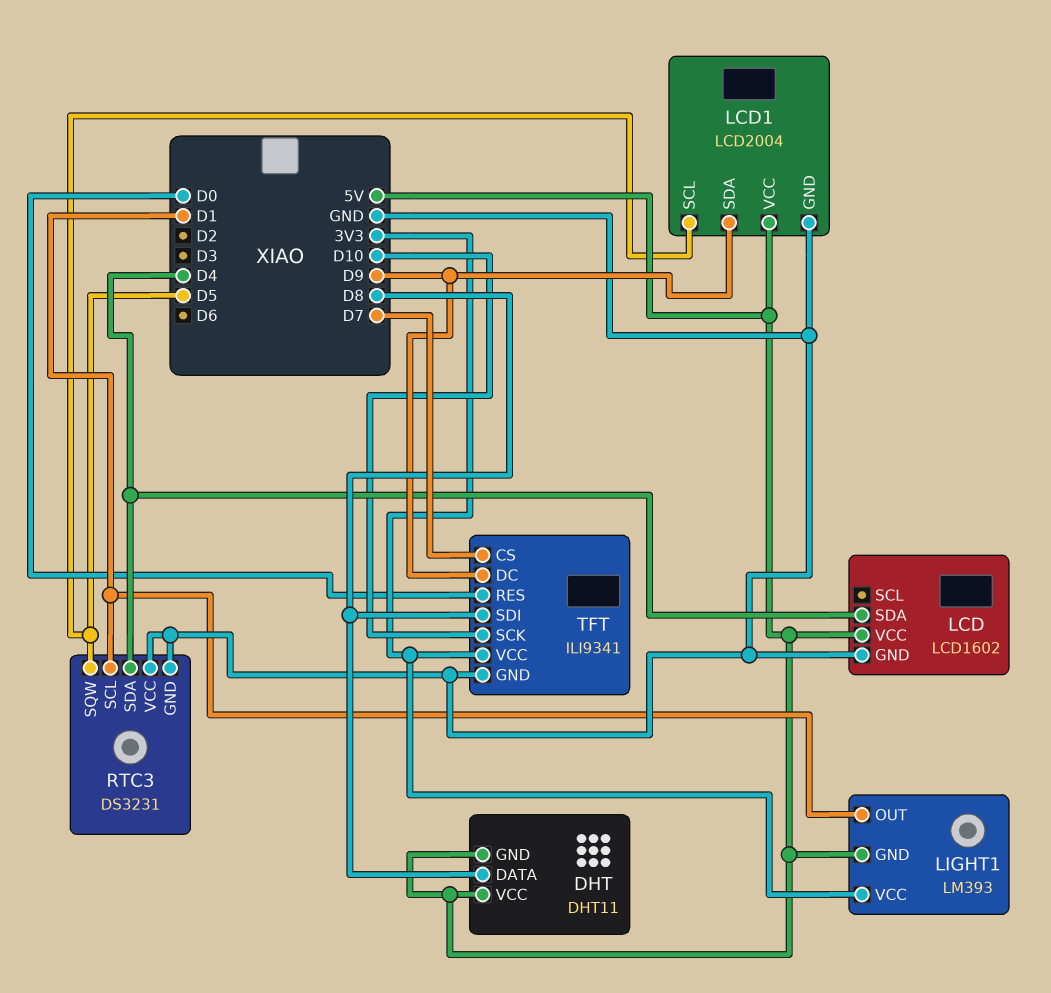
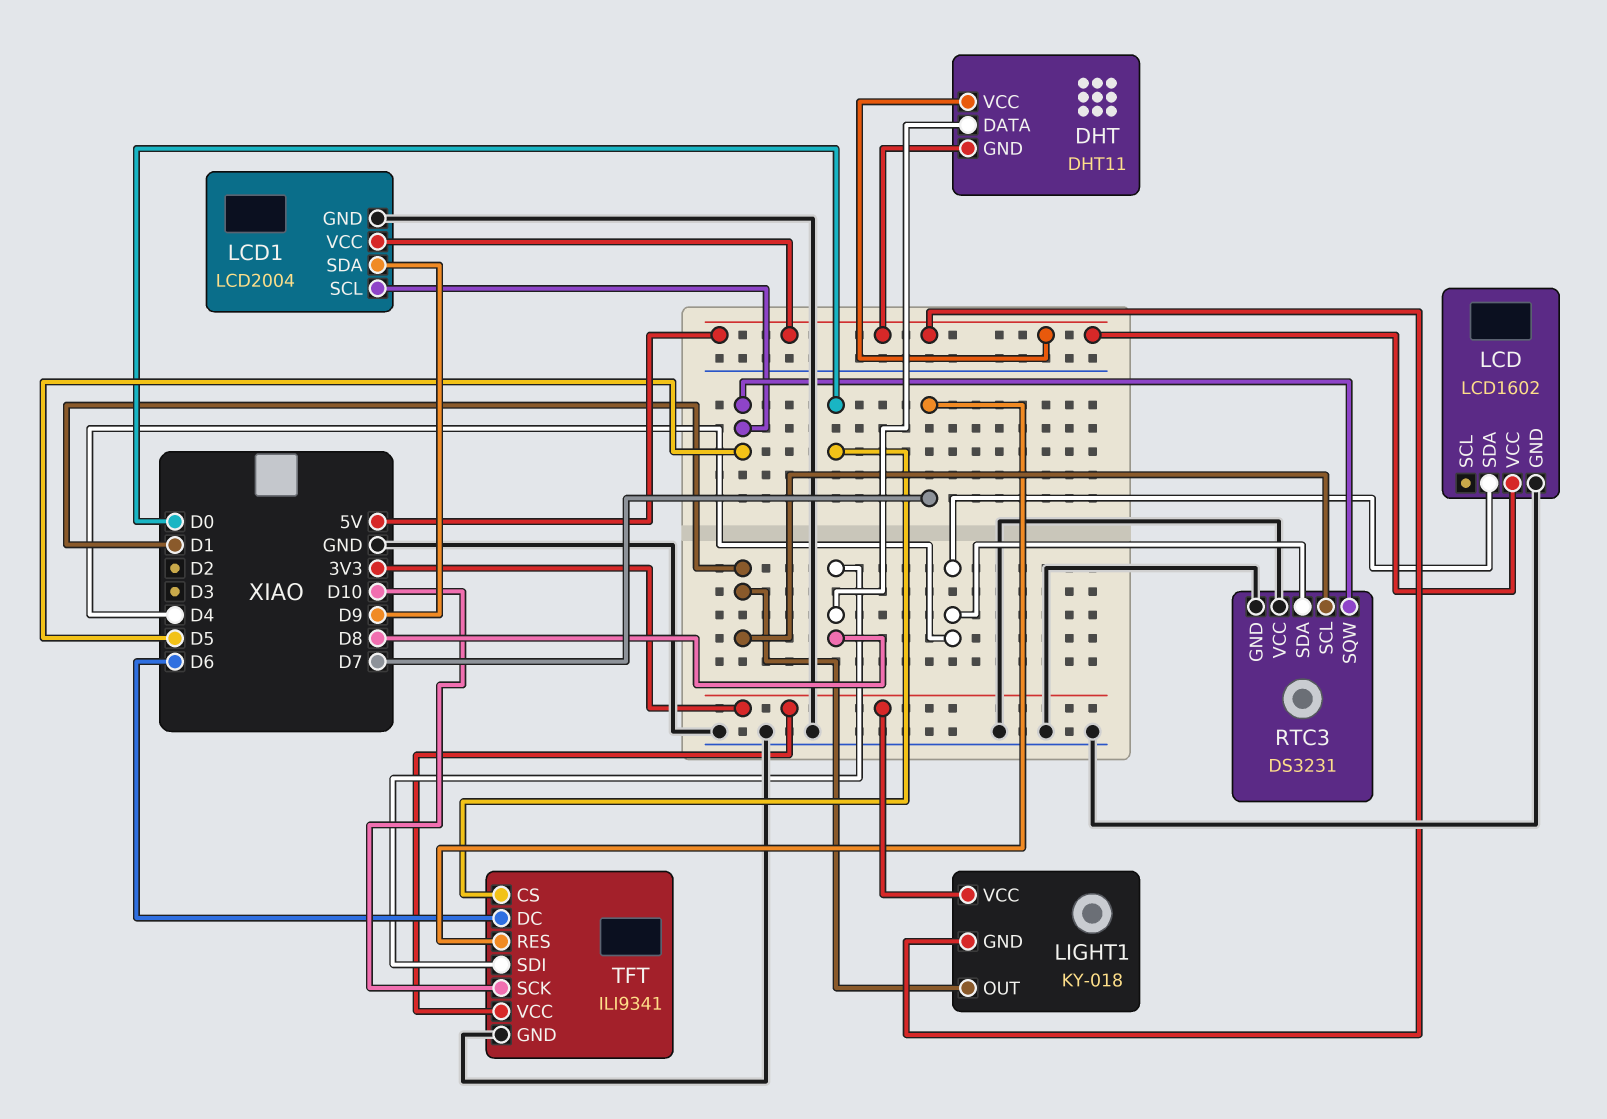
LIGHT1: LM393 -> KY-018
TFT pin CS: D7 -> D0
TFT pin DC: D9 -> D6
TFT pin RES: D0 -> D7

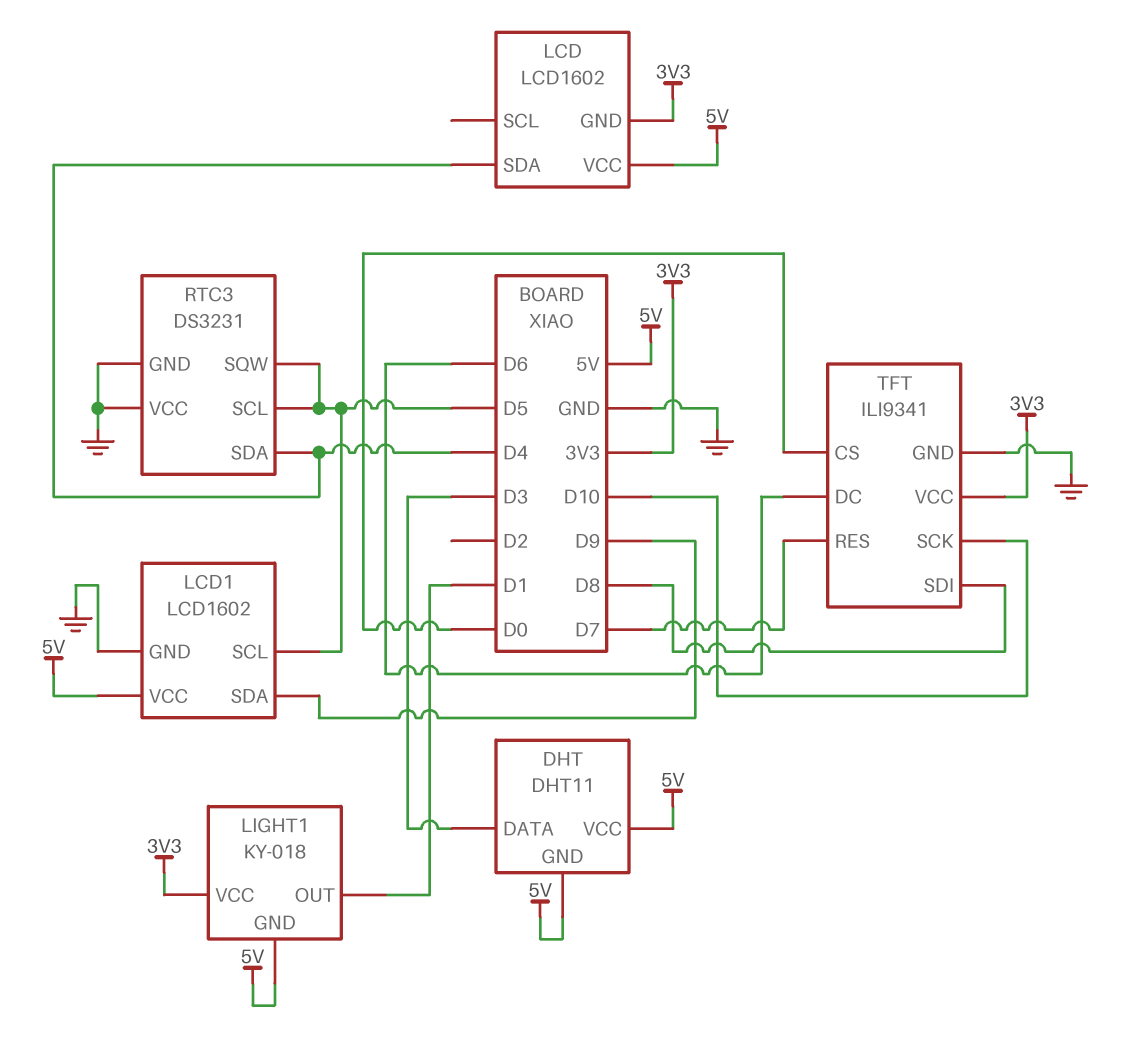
DHT pin DATA: D8 -> D3
LCD pin GND: GND -> 3V3
LCD1: LCD2004 -> LCD1602
RTC3 pin SCL: D1 -> D5

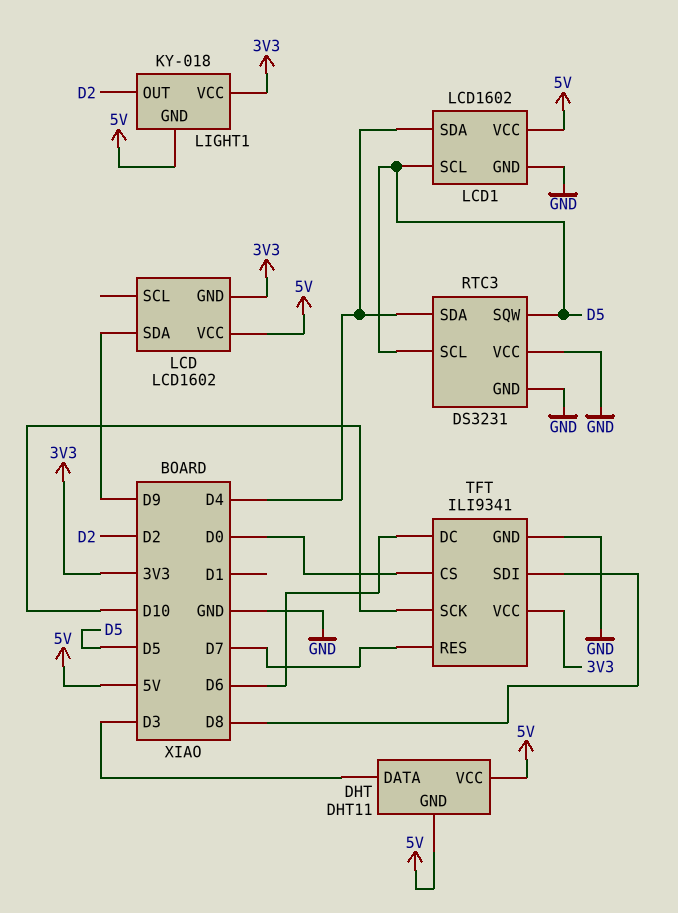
LCD pin SDA: D4 -> D9
LCD1 pin SDA: D9 -> D4
LIGHT1 pin OUT: D1 -> D2

